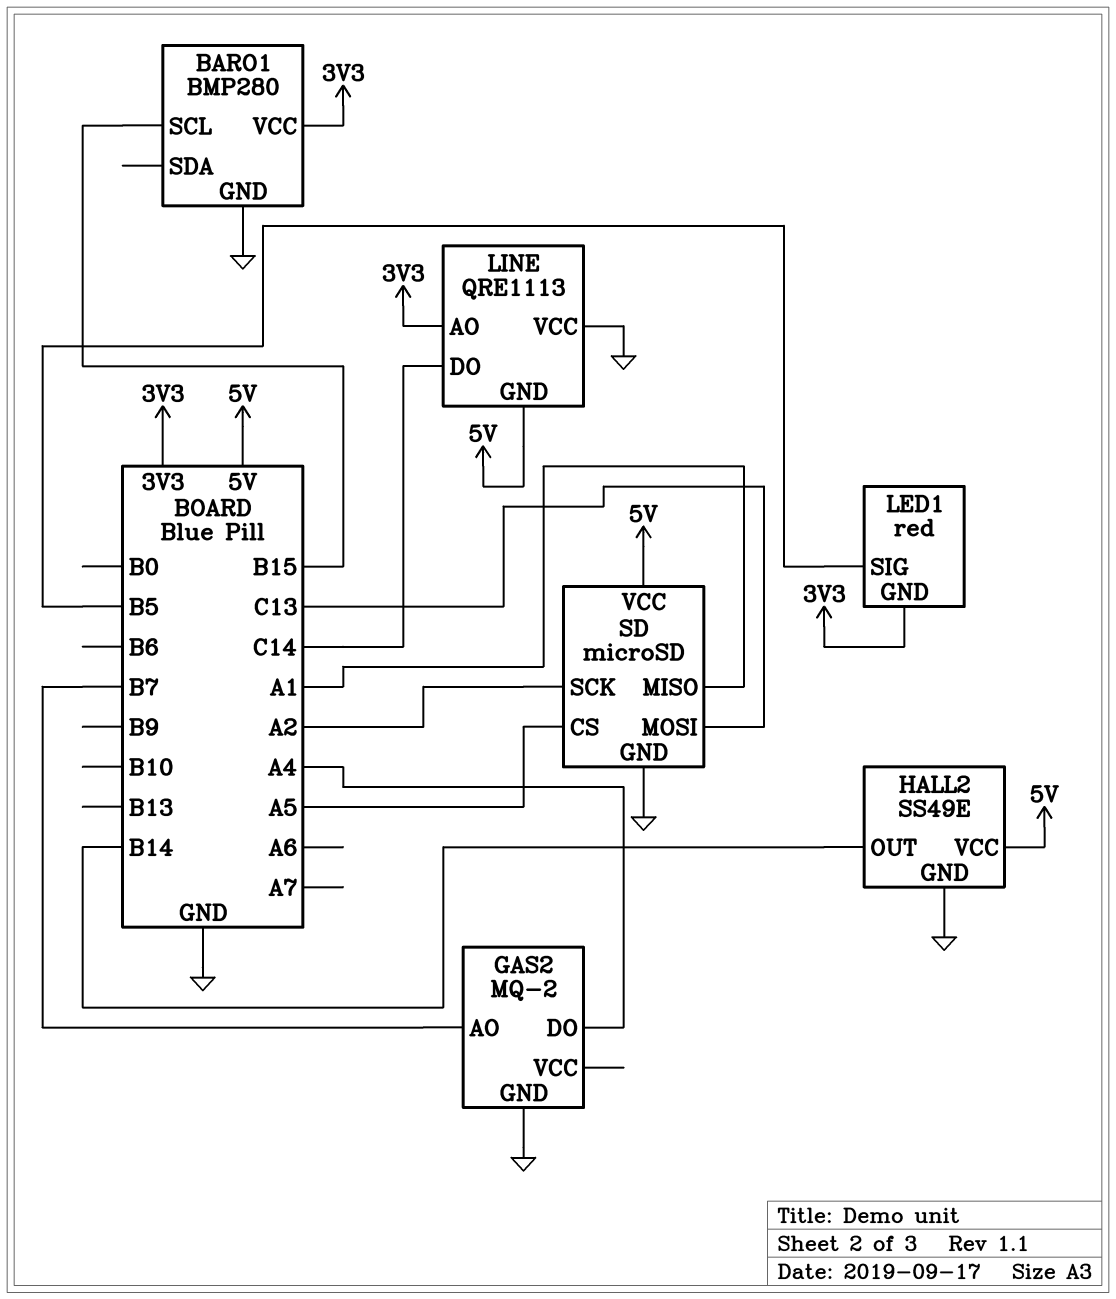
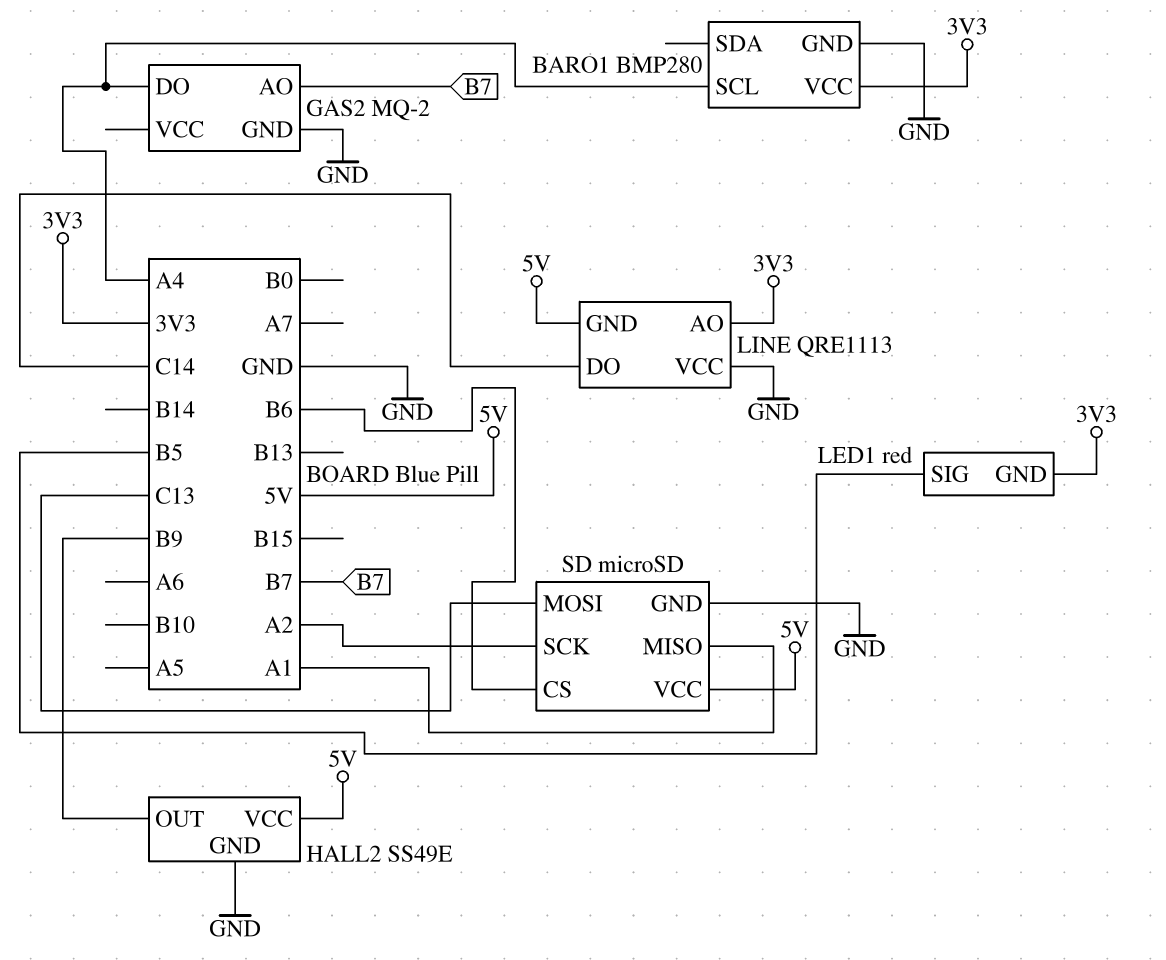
BARO1 pin SCL: B15 -> A4
HALL2 pin OUT: B14 -> B9
SD pin CS: A5 -> B6

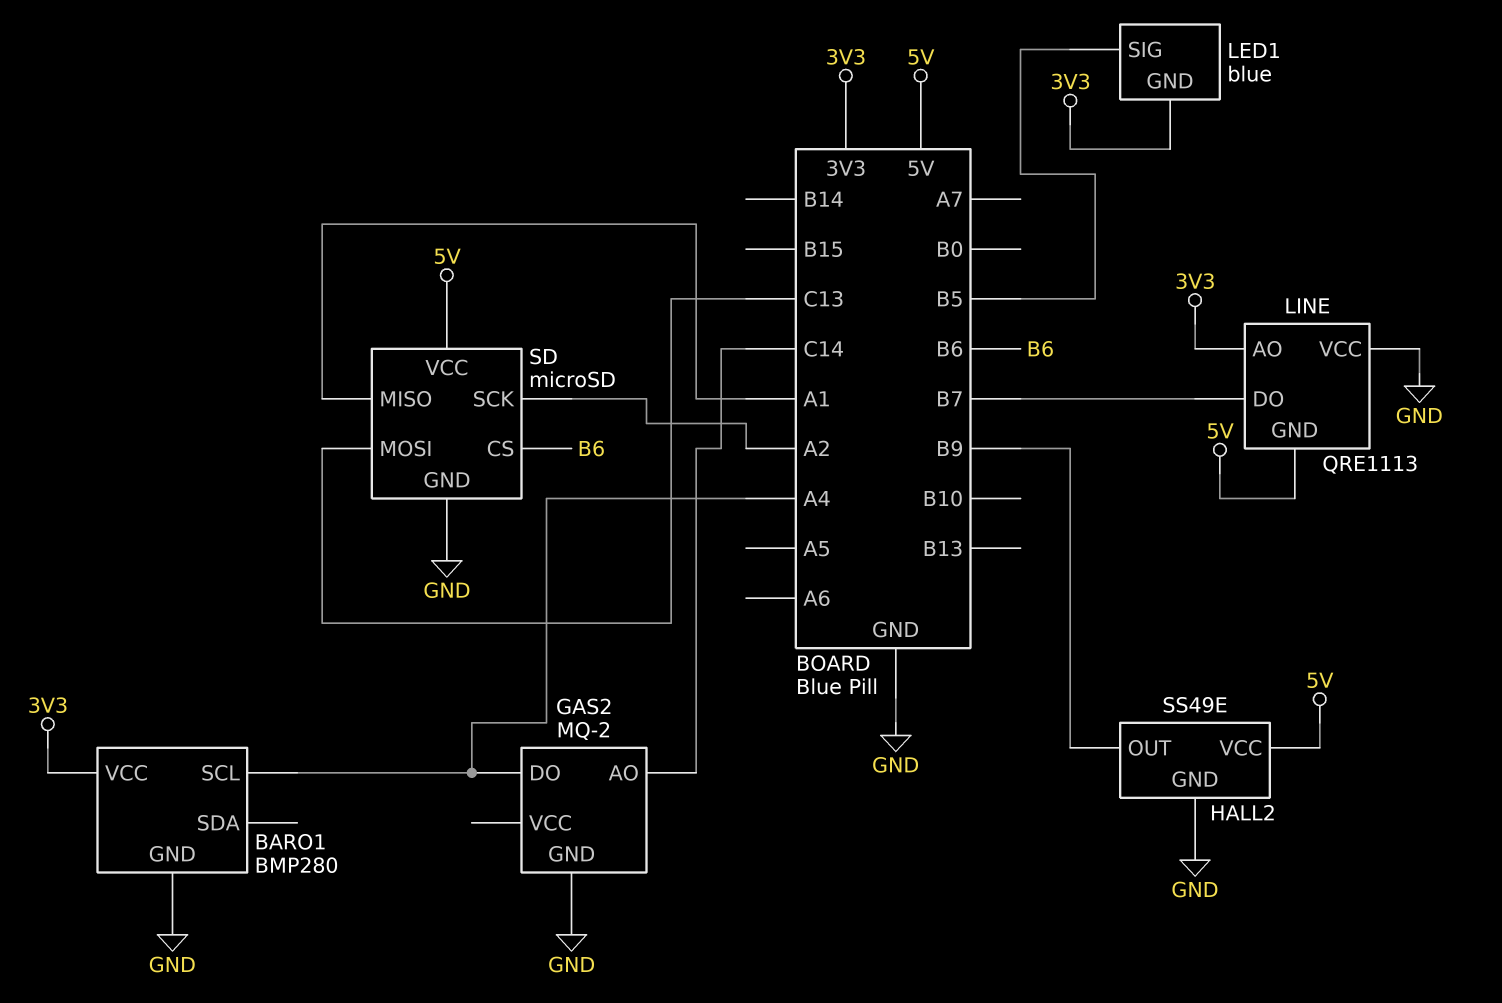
GAS2 pin AO: B7 -> C14
LED1: red -> blue
LINE pin DO: C14 -> B7

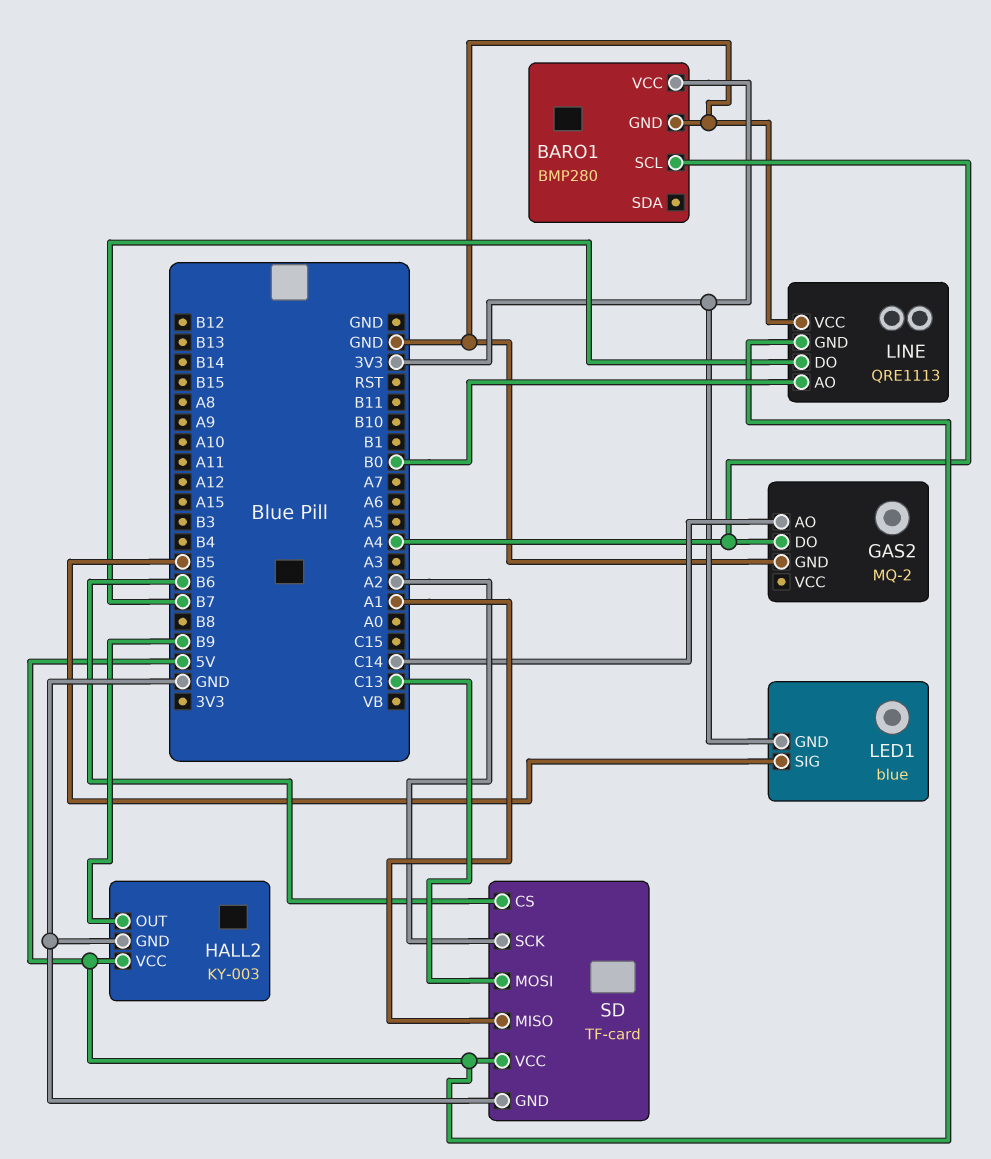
HALL2: SS49E -> KY-003
LINE pin AO: 3V3 -> B0
SD: microSD -> TF-card

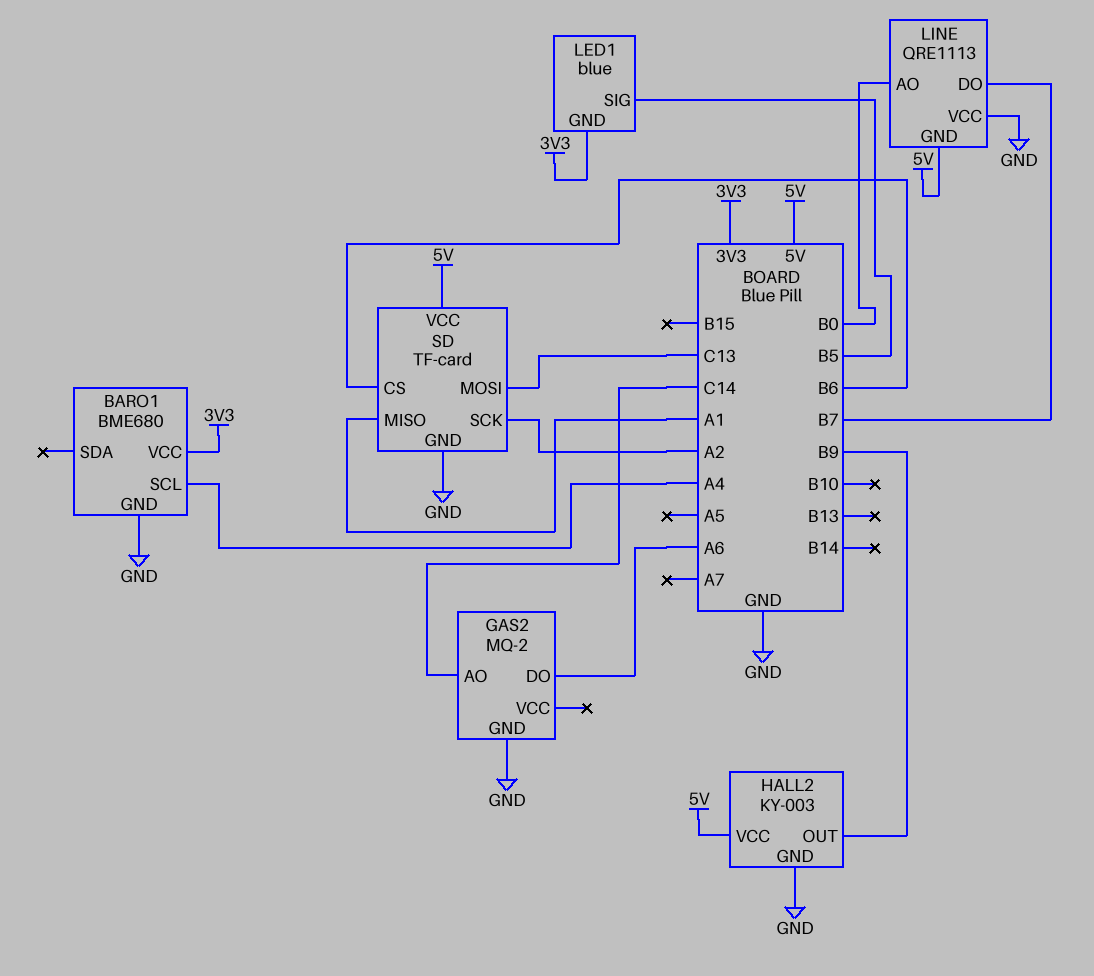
BARO1: BMP280 -> BME680
GAS2 pin DO: A4 -> A6

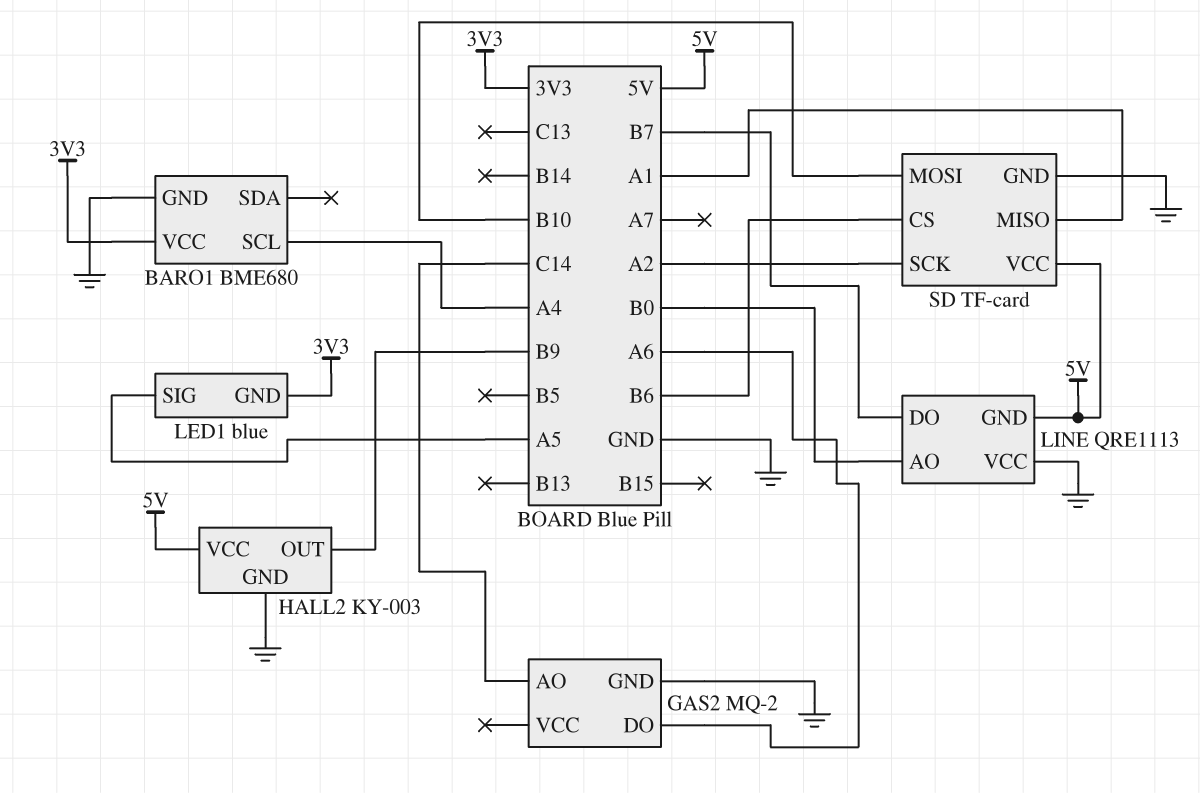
LED1 pin SIG: B5 -> A5
SD pin MOSI: C13 -> B10

